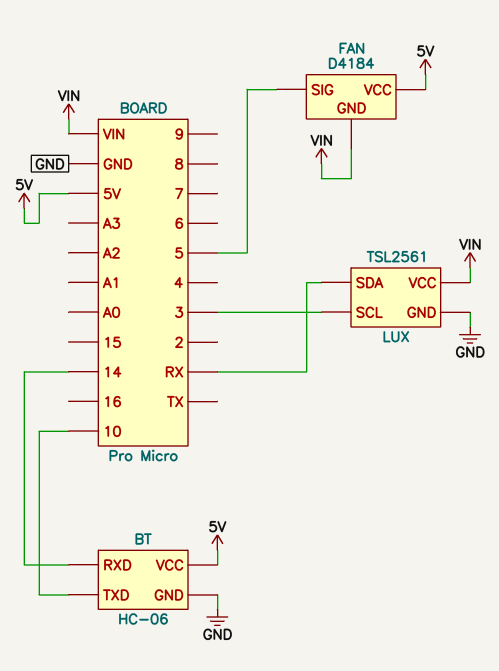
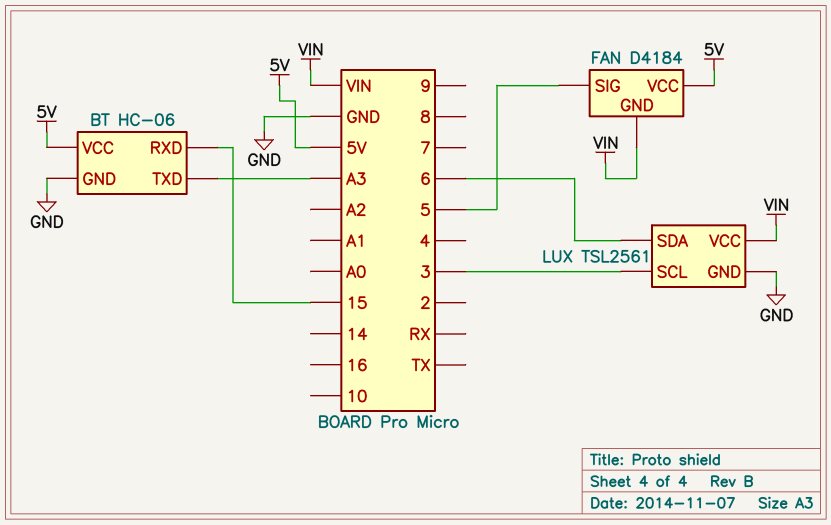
BT pin RXD: 14 -> 15
BT pin TXD: 10 -> A3
LUX pin SDA: RX -> 6

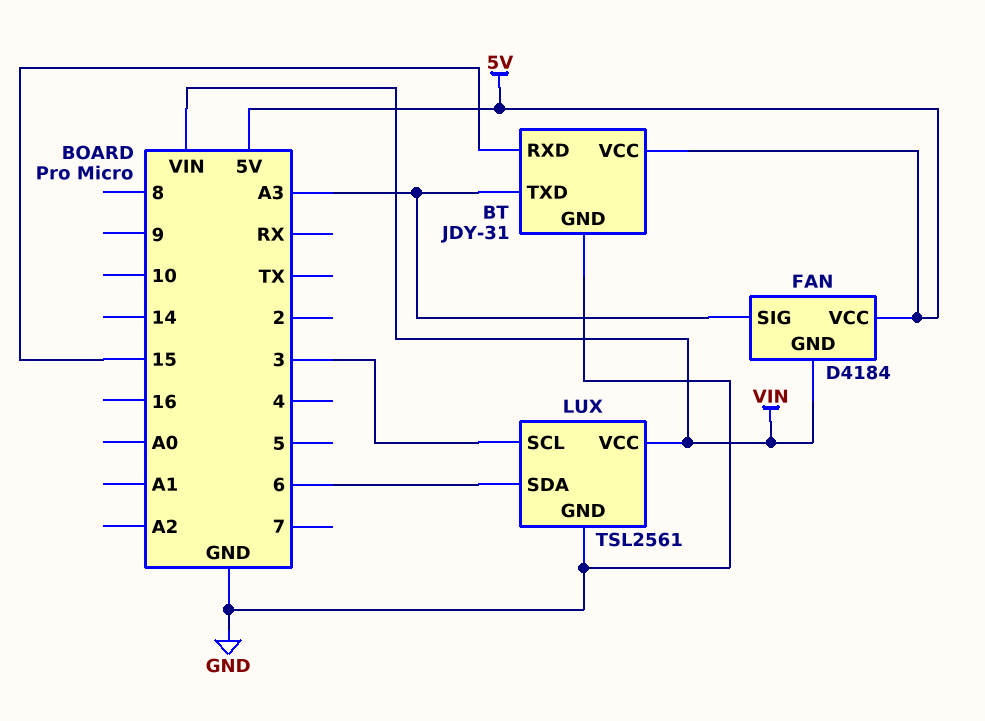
BT: HC-06 -> JDY-31
FAN pin SIG: 5 -> A3

